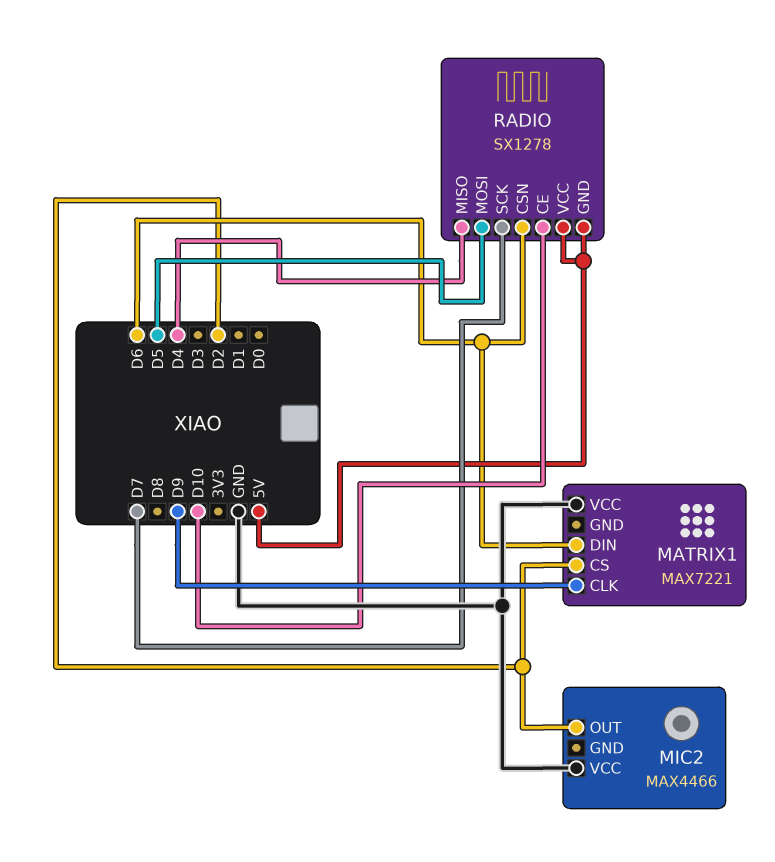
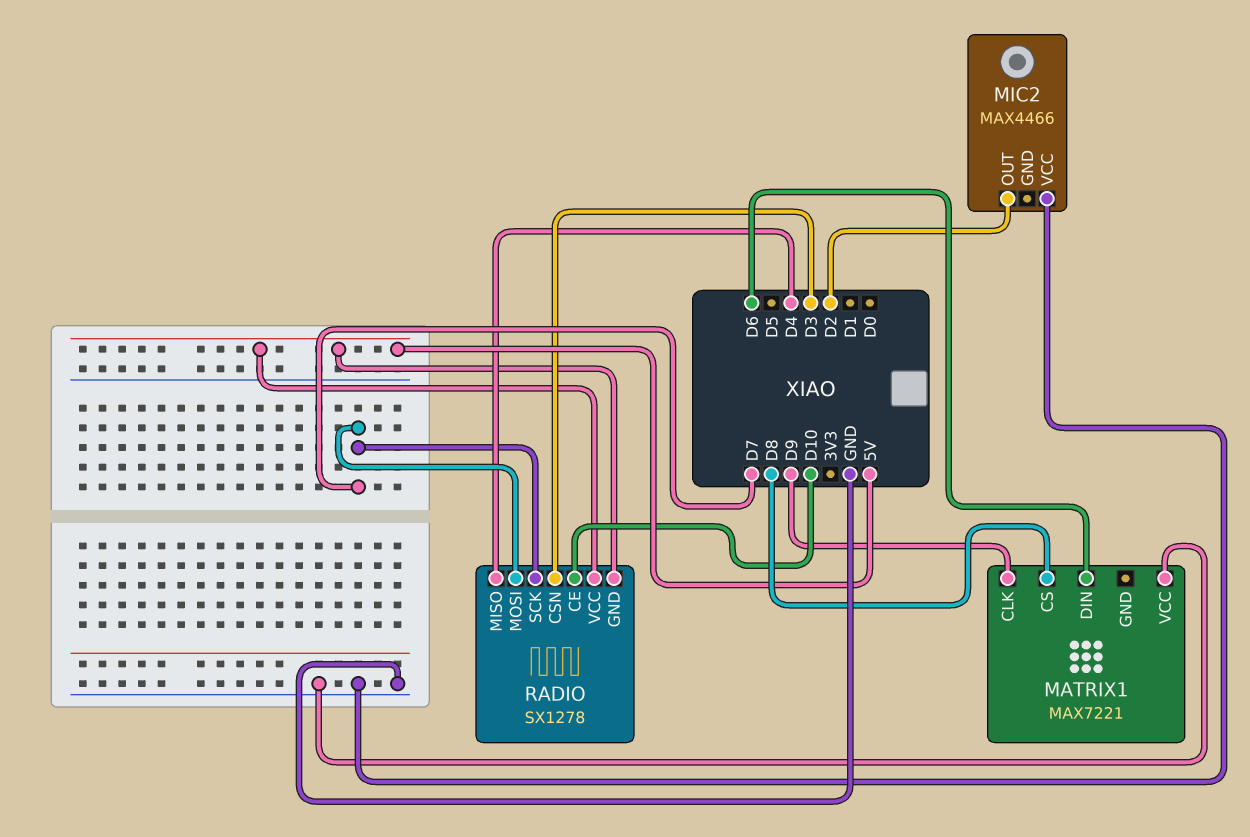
MATRIX1 pin CS: D2 -> D8
RADIO pin CSN: D6 -> D3
RADIO pin MOSI: D5 -> D7

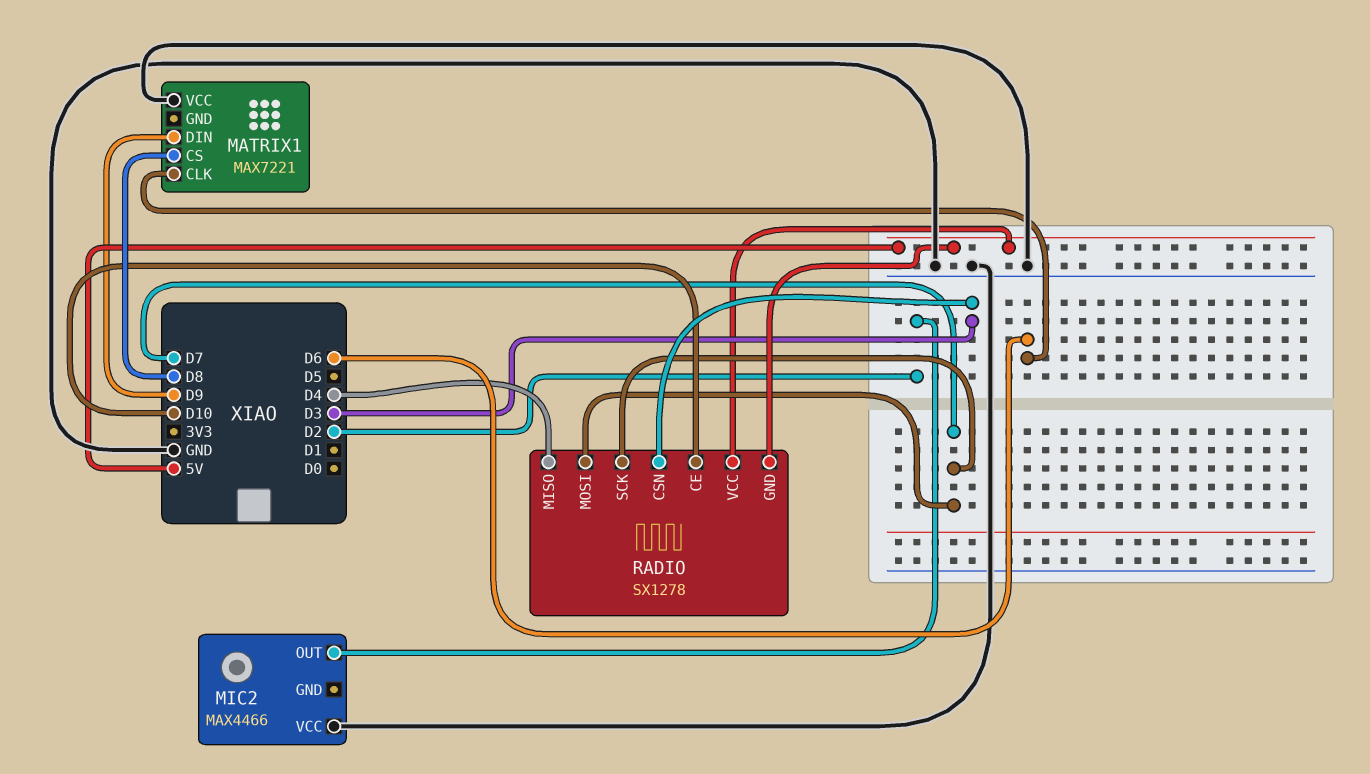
MATRIX1 pin CLK: D9 -> D6
MATRIX1 pin DIN: D6 -> D9

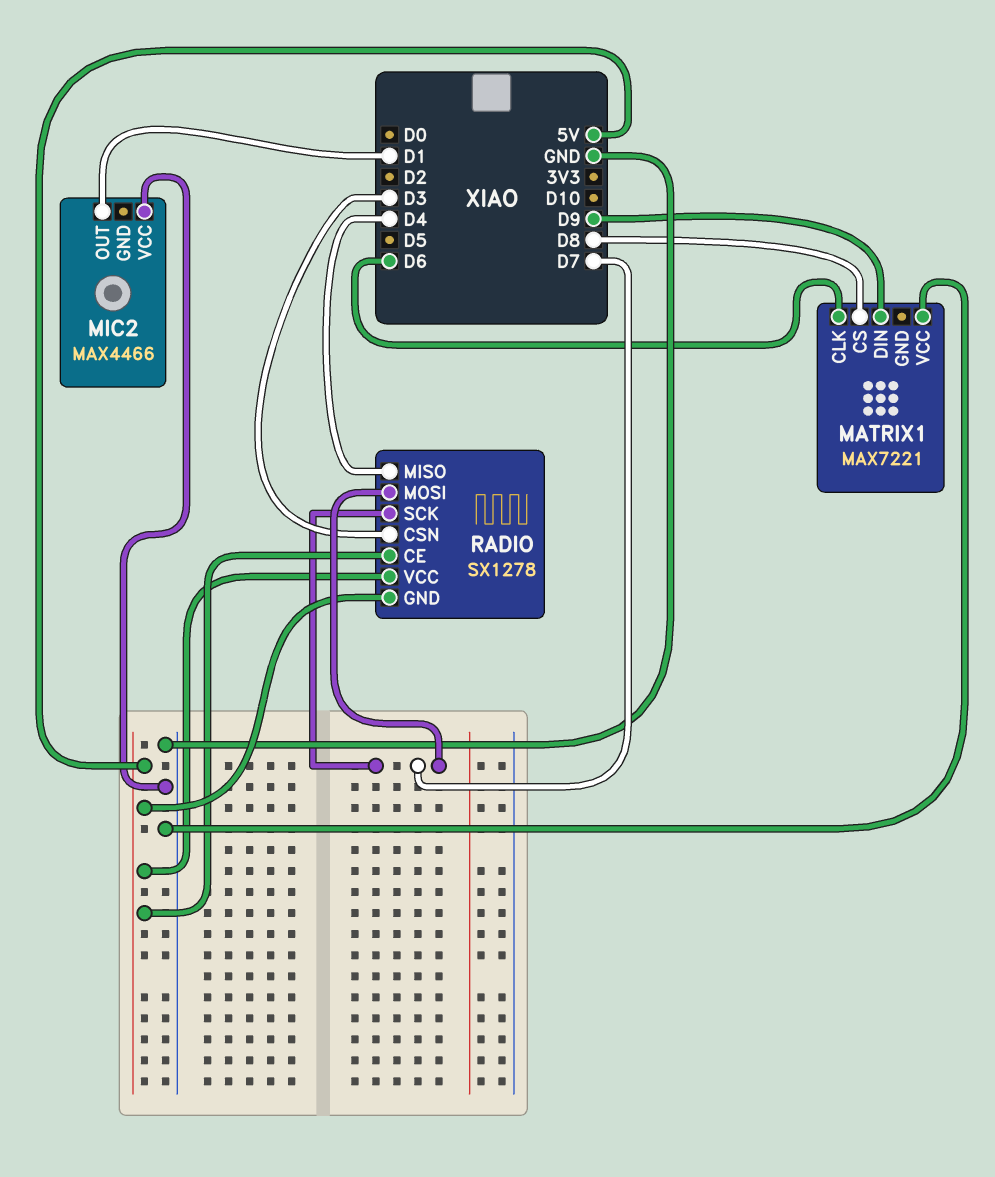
MIC2 pin OUT: D2 -> D1
RADIO pin CE: D10 -> 5V

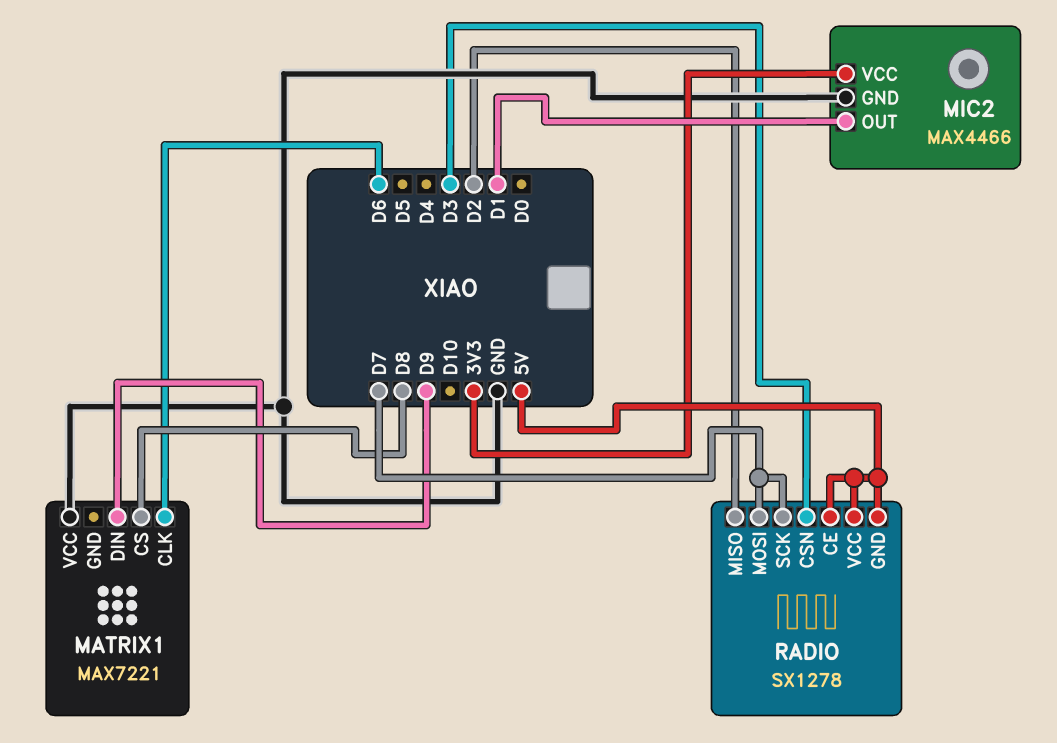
MIC2 pin GND: none -> GND
MIC2 pin VCC: GND -> 3V3
RADIO pin MISO: D4 -> D2

